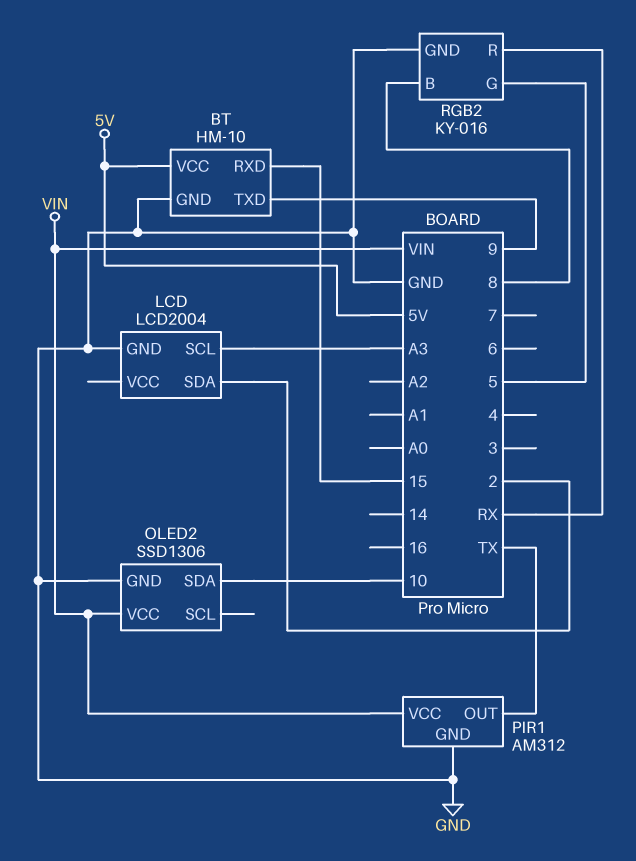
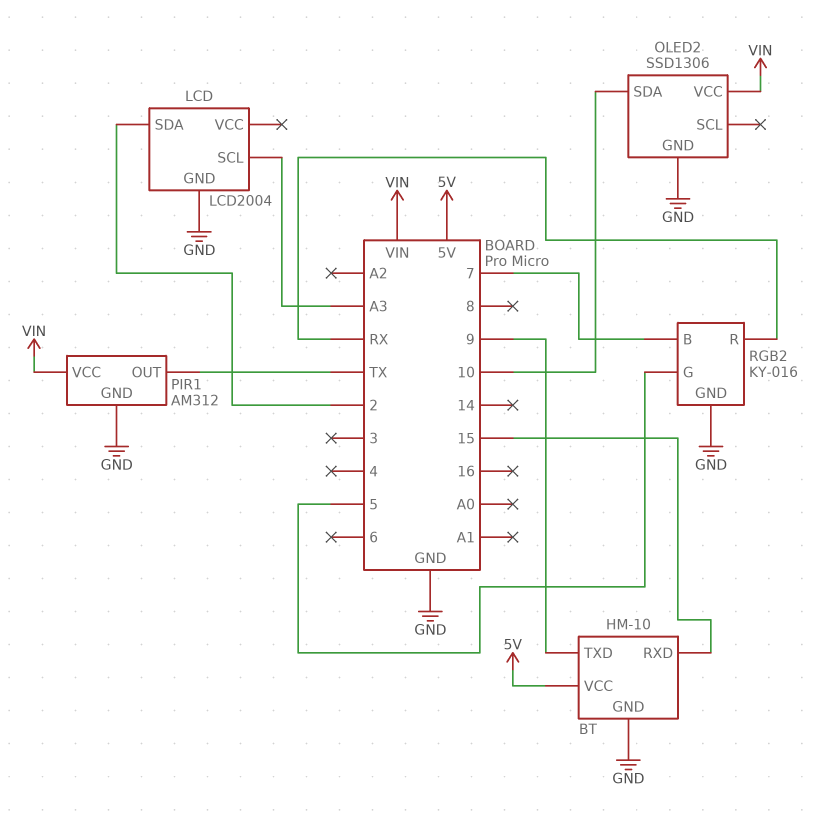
RGB2 pin B: 8 -> 7

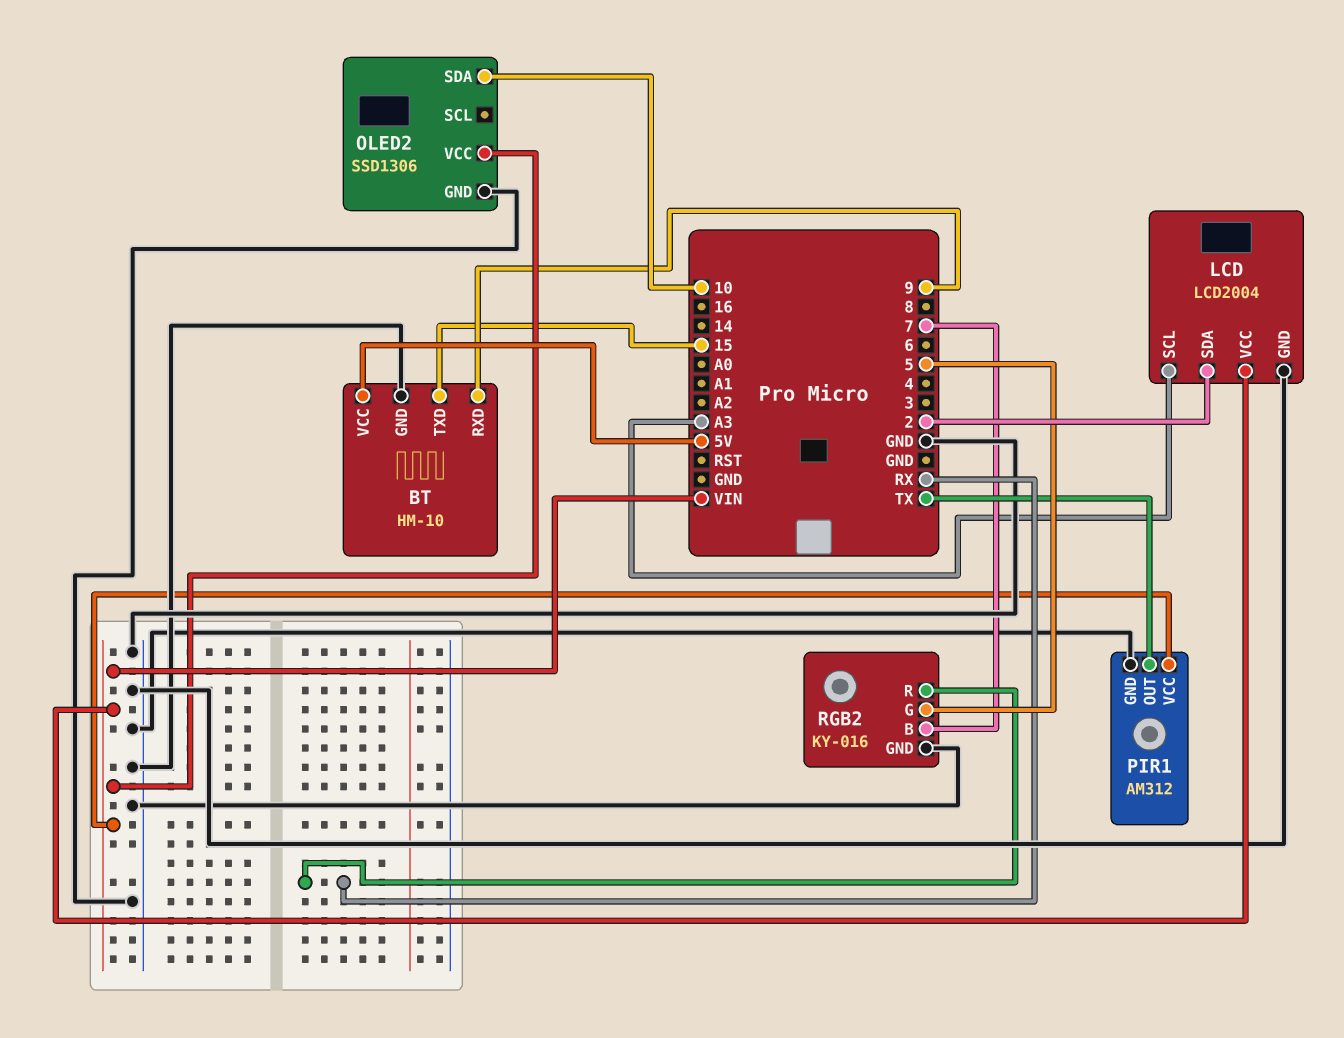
BT pin RXD: 15 -> 9
BT pin TXD: 9 -> 15
LCD pin VCC: none -> VIN

